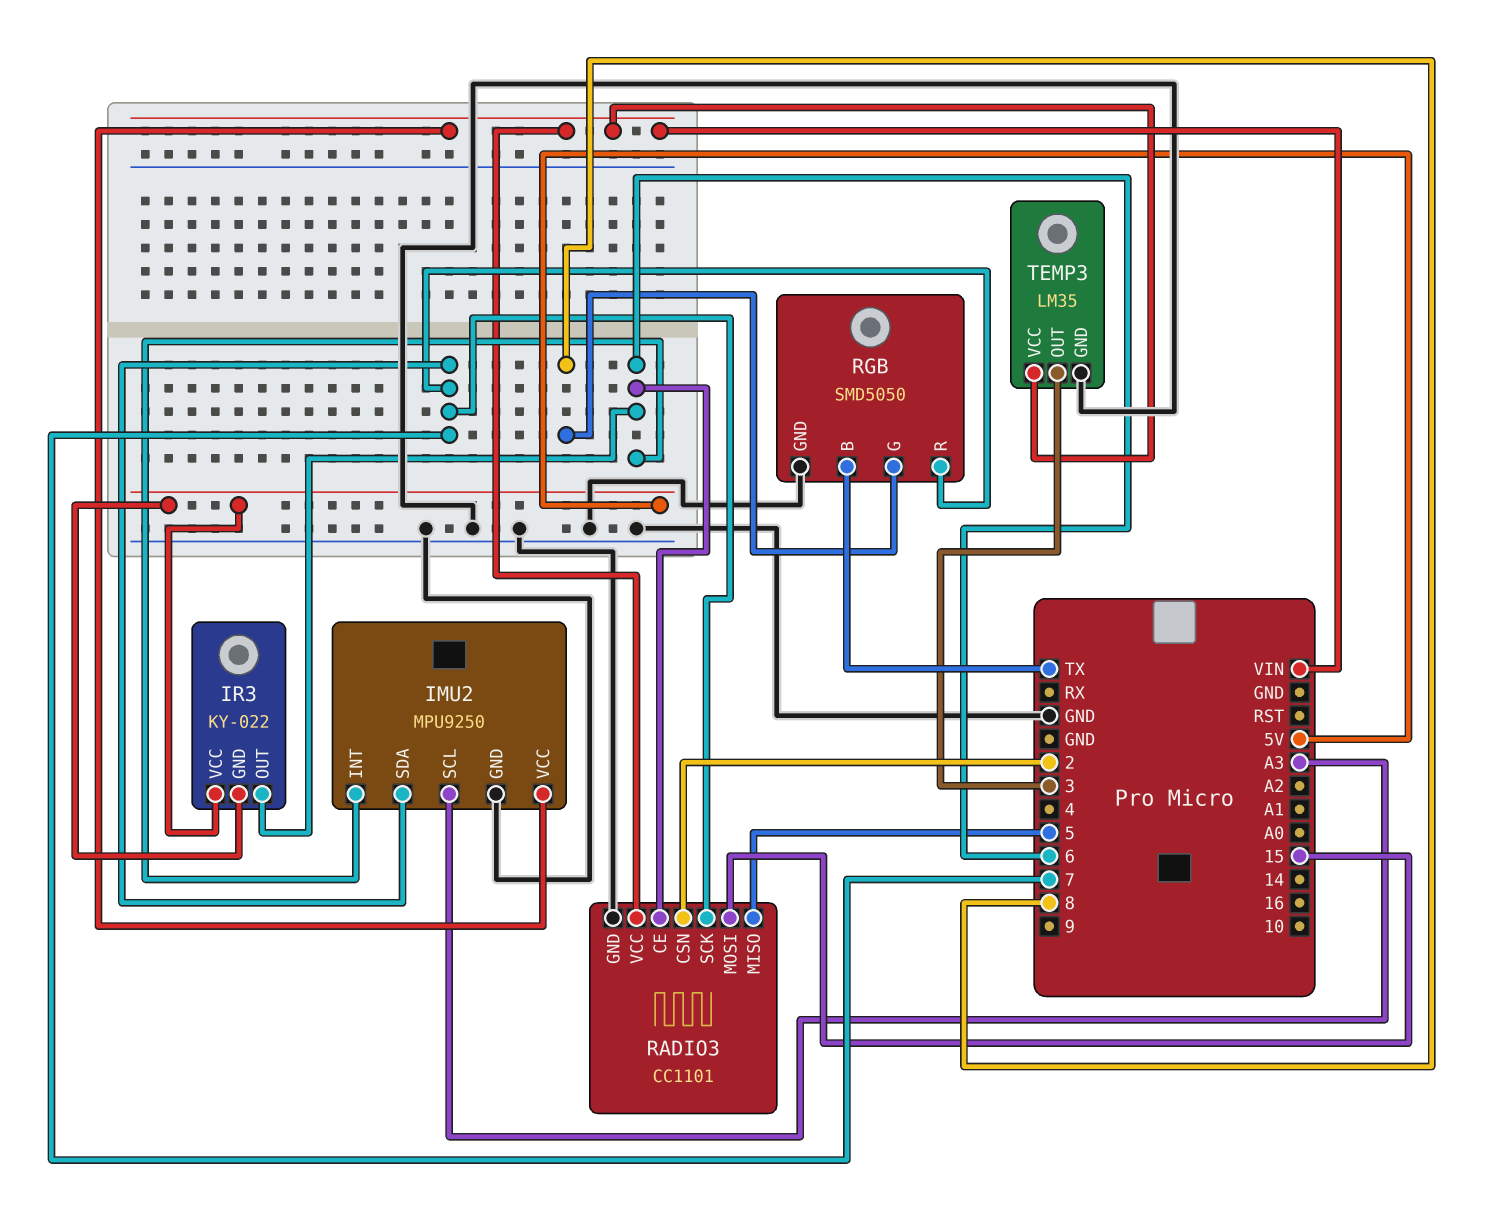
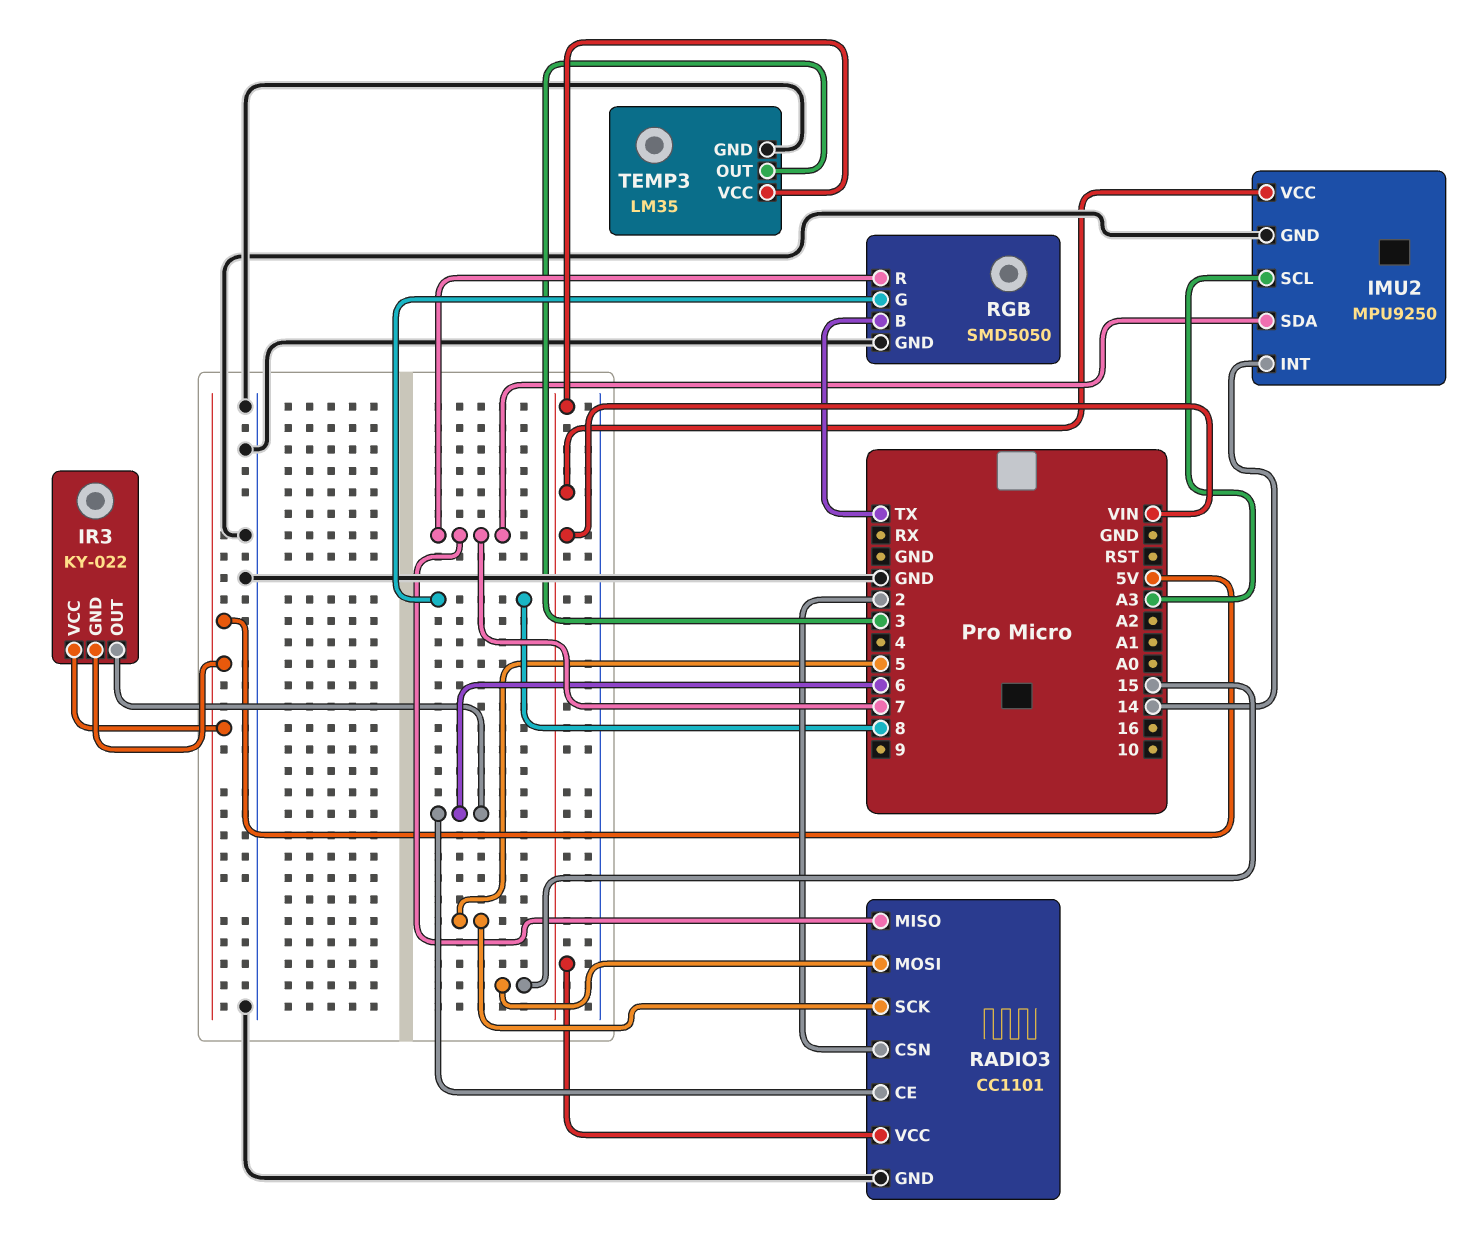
IMU2 pin INT: 6 -> 14
RADIO3 pin MISO: 5 -> 7
RADIO3 pin SCK: 7 -> 5

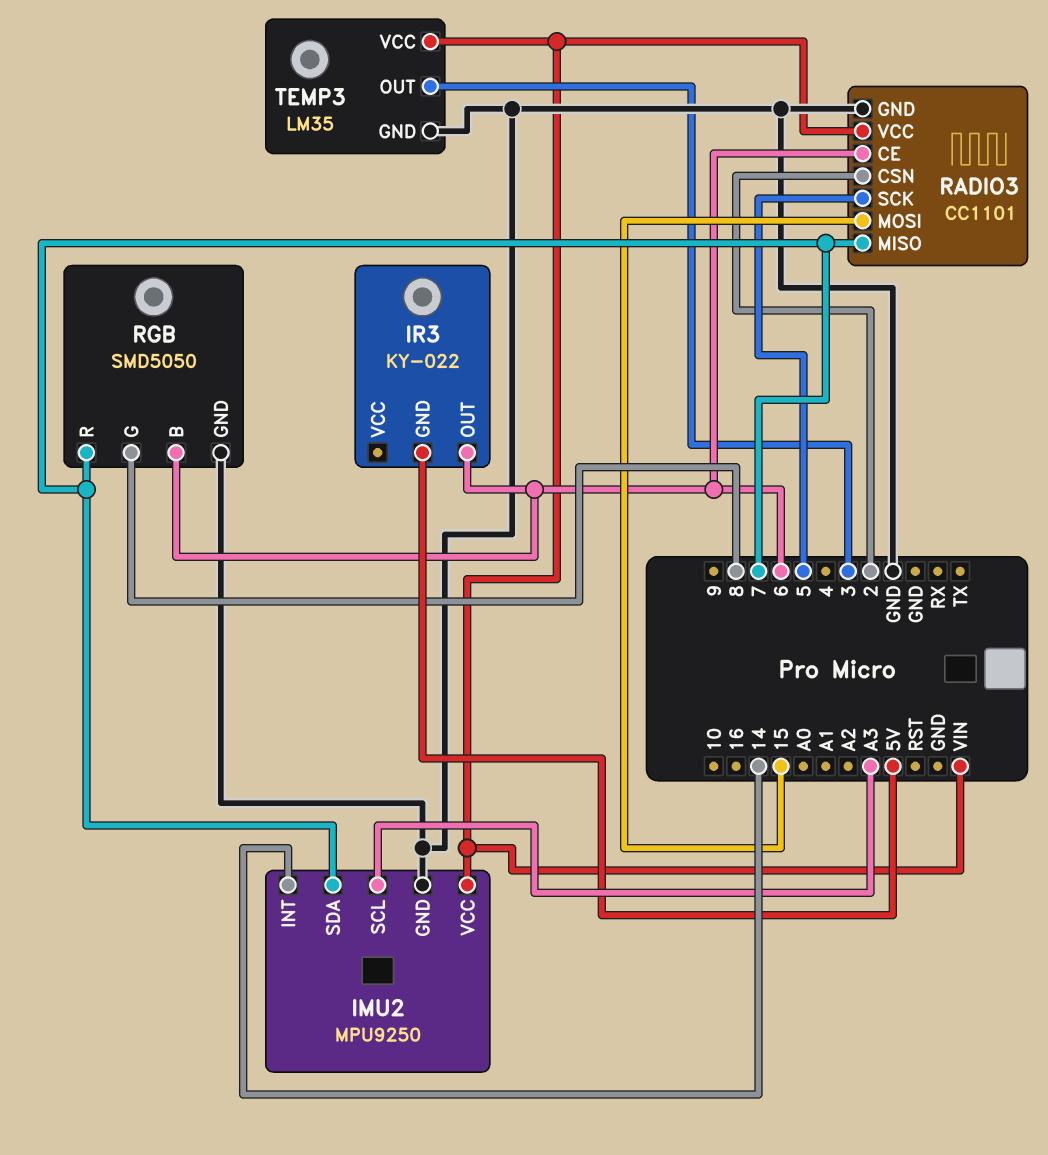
IR3 pin VCC: 5V -> none
RGB pin B: TX -> 6

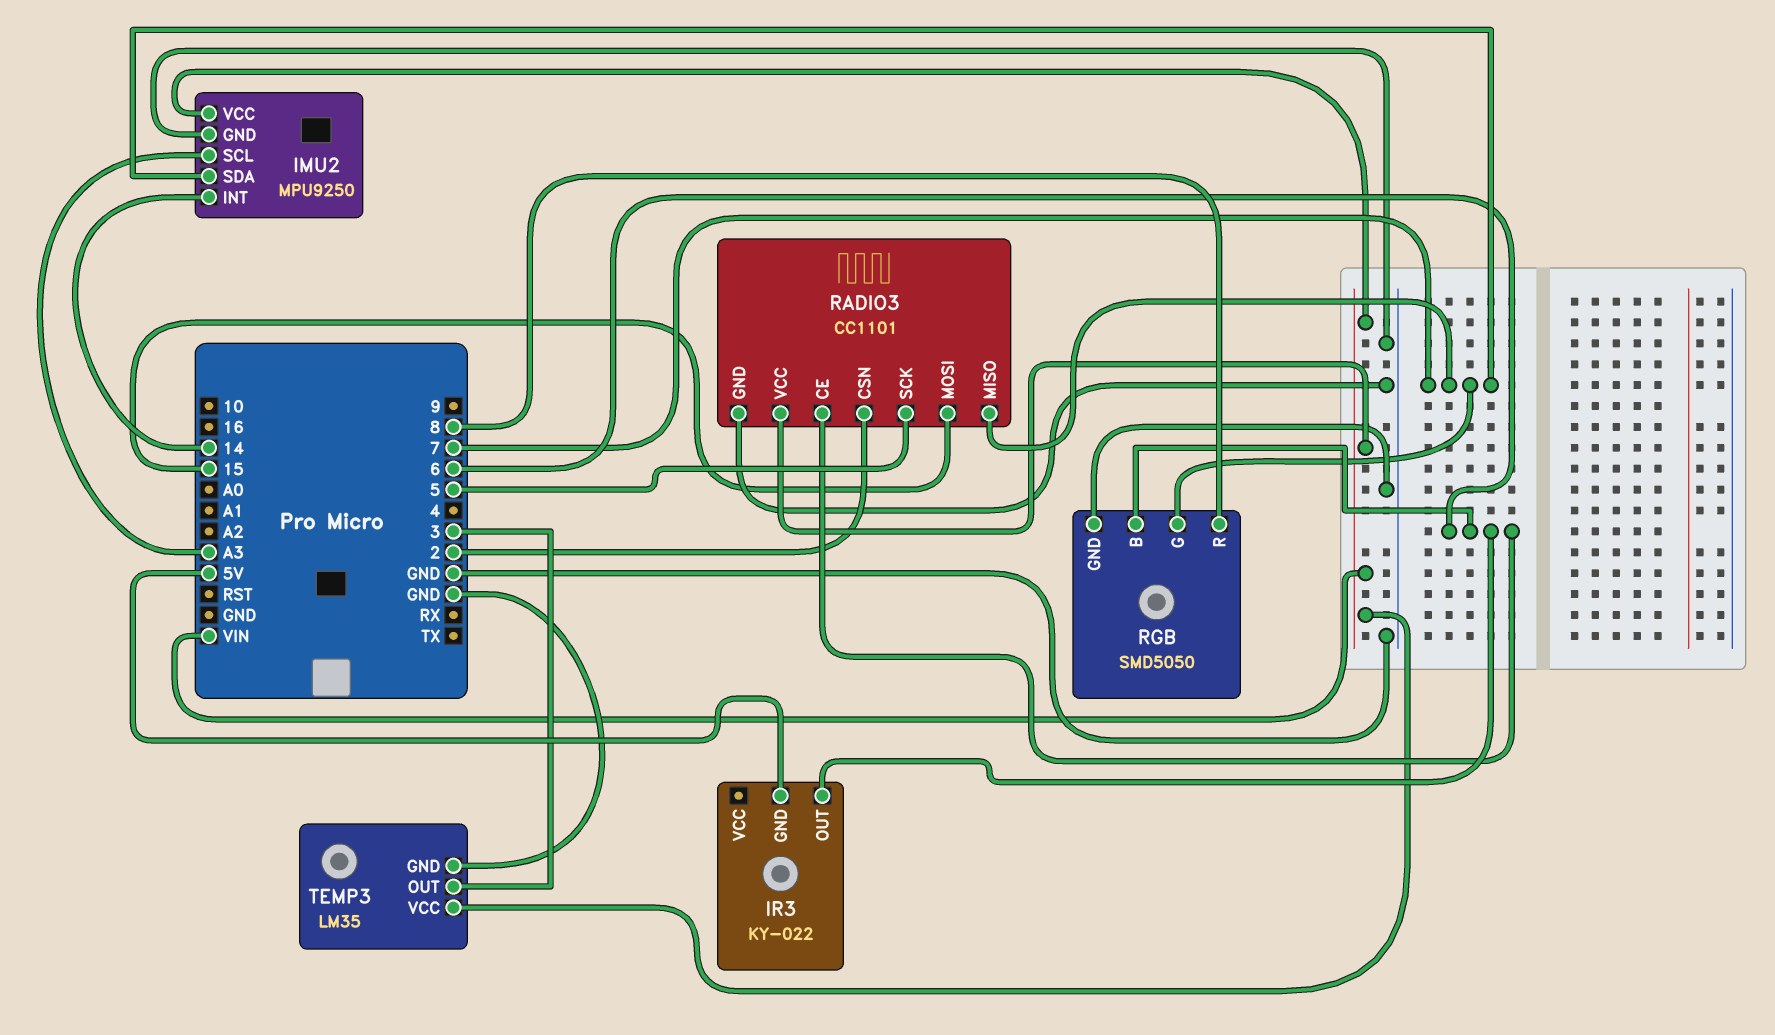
RGB pin G: 8 -> 7
RGB pin R: 7 -> 8

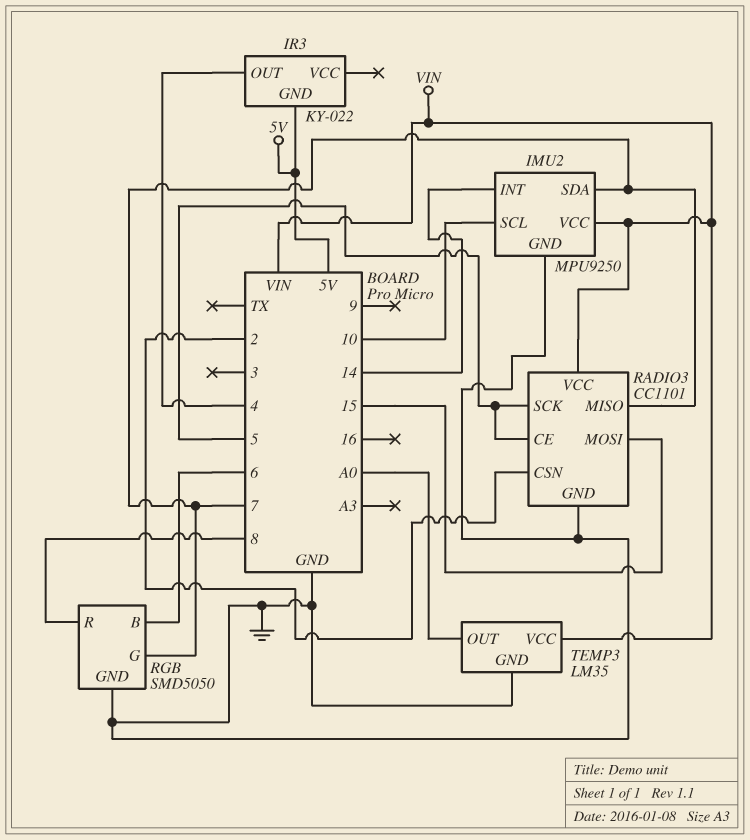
IMU2 pin SCL: A3 -> 10
IR3 pin OUT: 6 -> 4
RADIO3 pin CE: 6 -> 5
TEMP3 pin OUT: 3 -> A0

